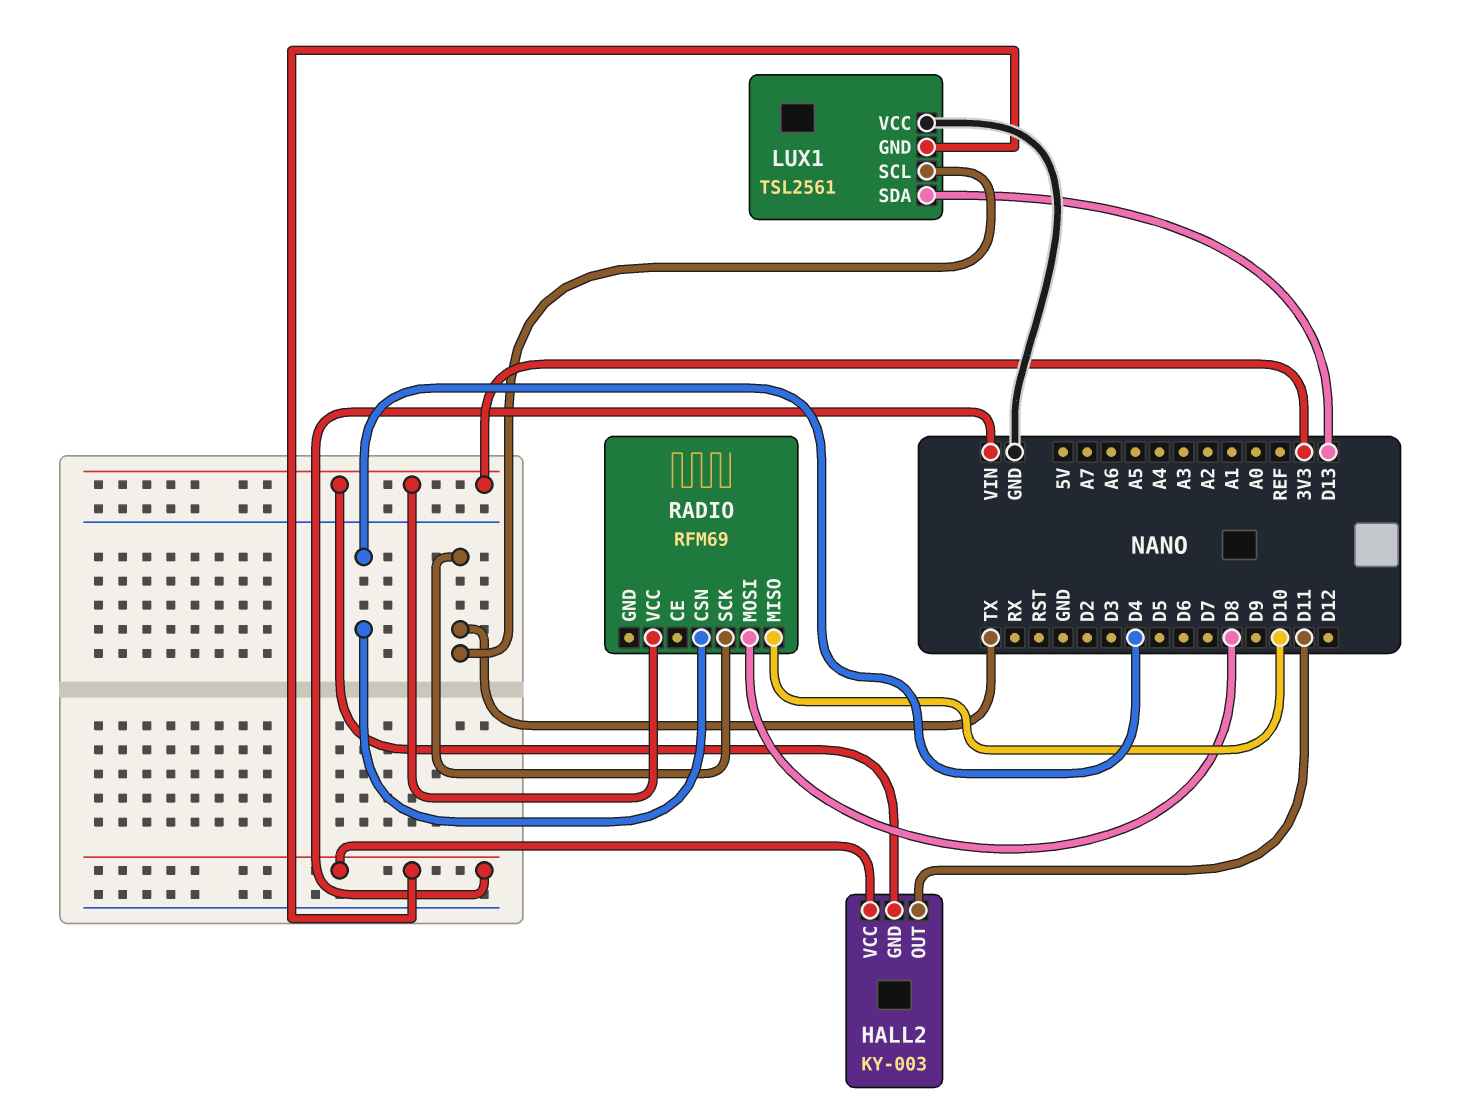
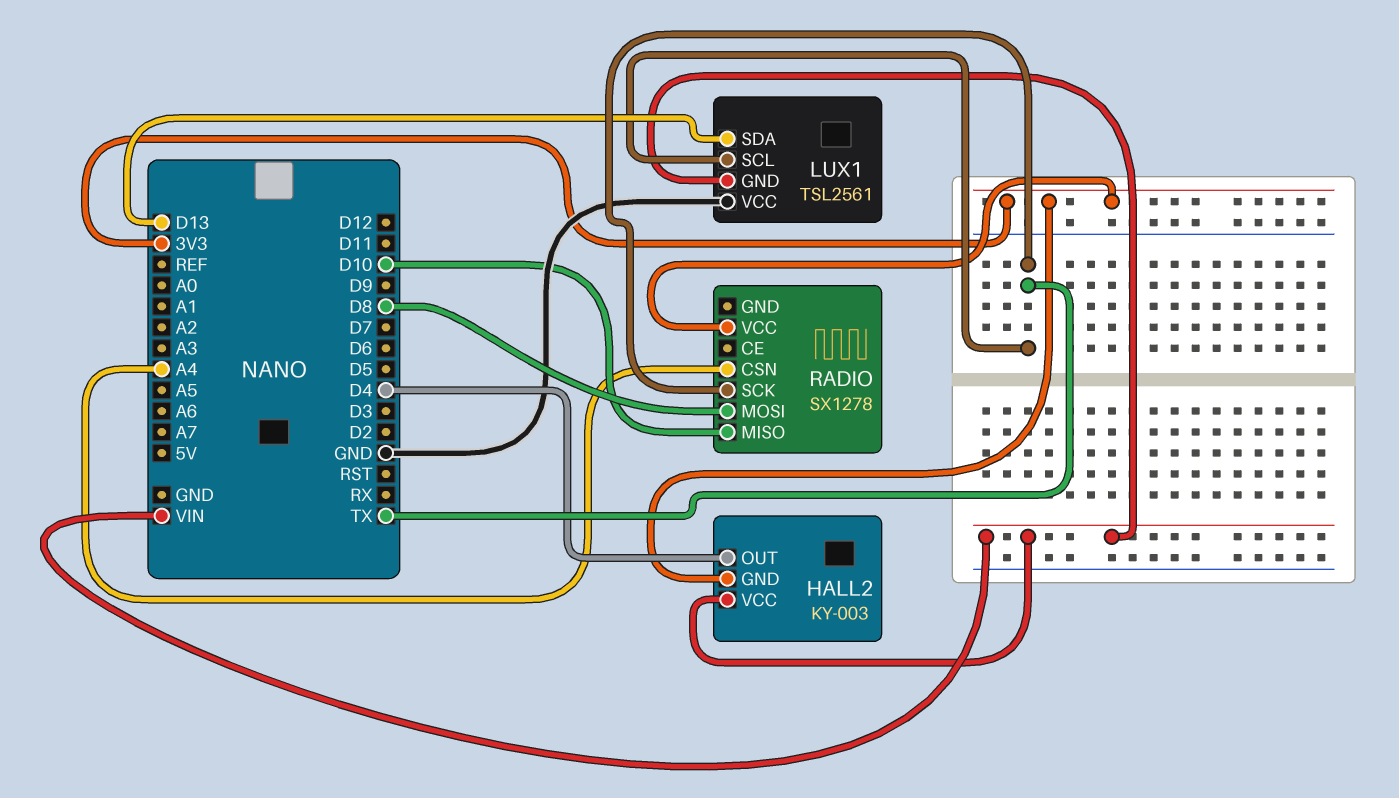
HALL2 pin OUT: D11 -> D4
RADIO: RFM69 -> SX1278
RADIO pin CSN: D4 -> A4

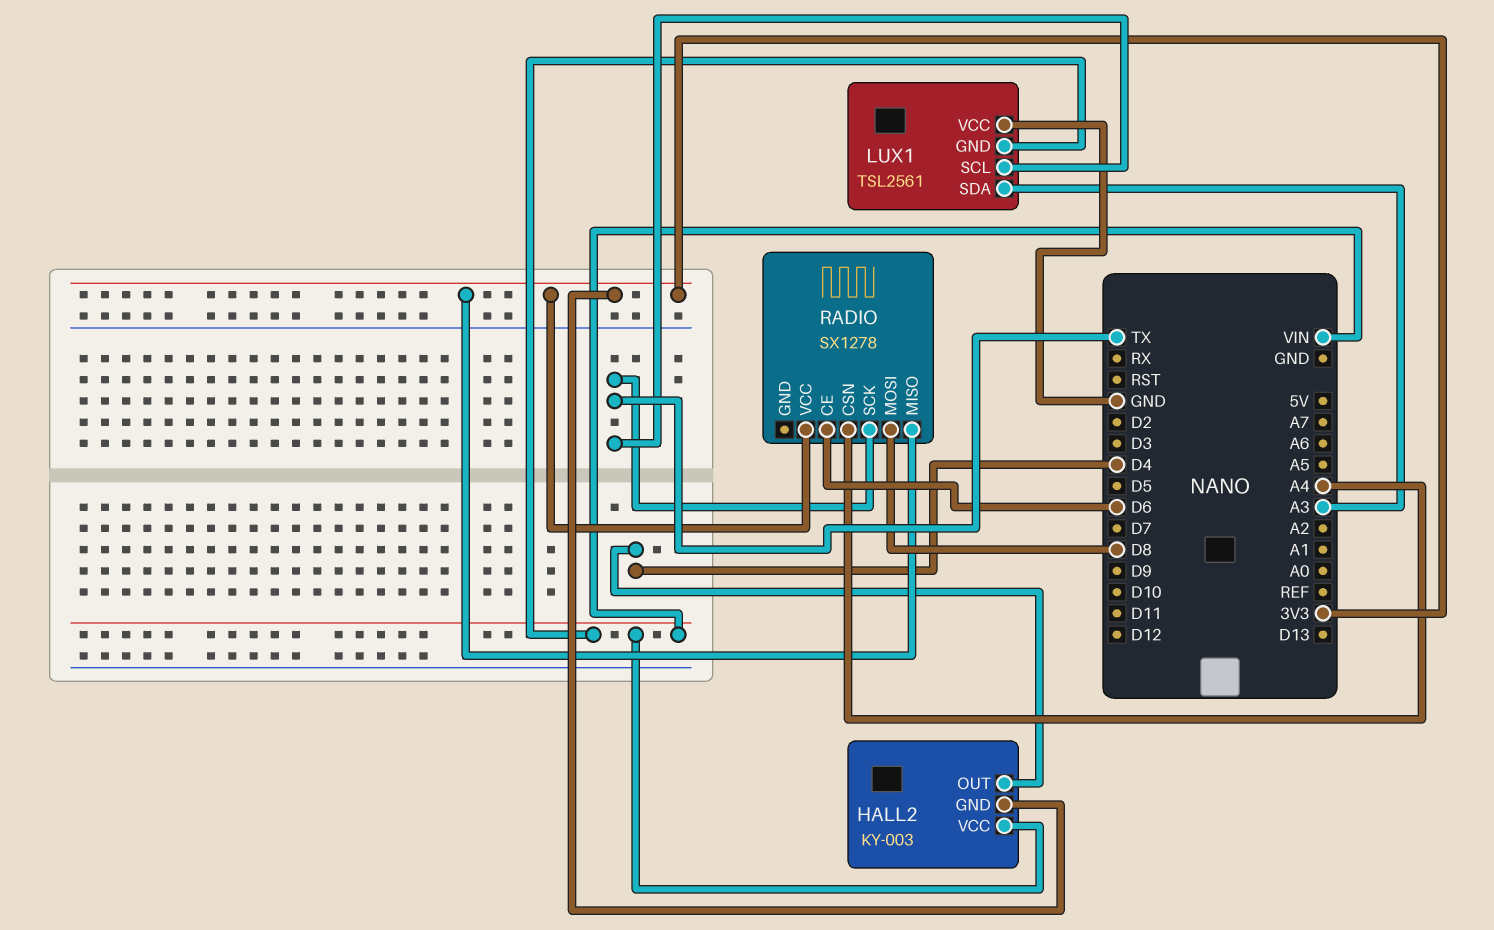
LUX1 pin SDA: D13 -> A3
RADIO pin CE: none -> D6
RADIO pin MISO: D10 -> 3V3

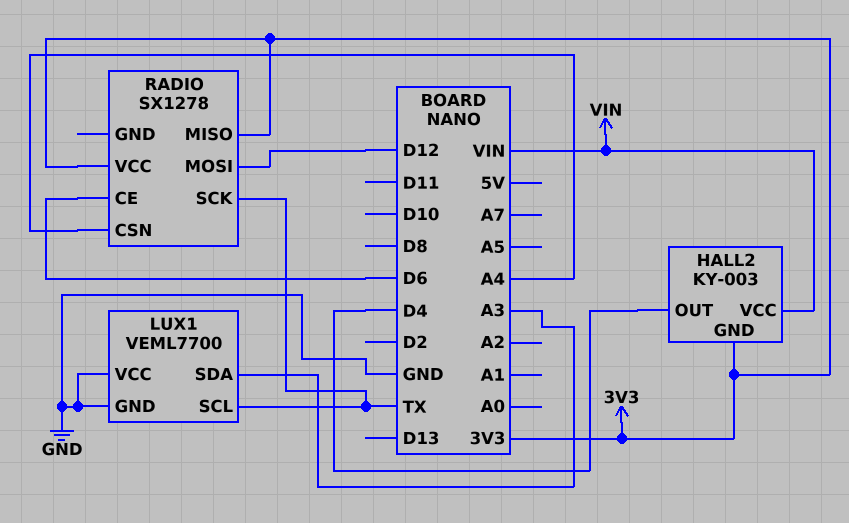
LUX1: TSL2561 -> VEML7700
LUX1 pin GND: VIN -> GND
RADIO pin MOSI: D8 -> D12

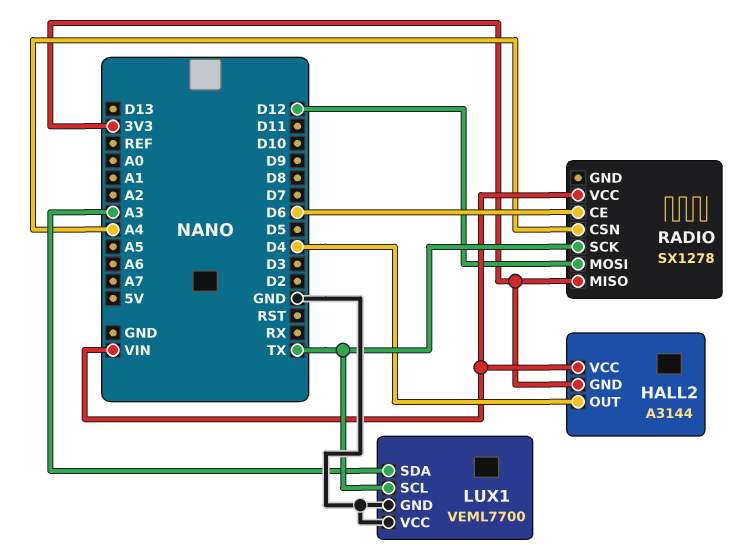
HALL2: KY-003 -> A3144
RADIO pin VCC: 3V3 -> VIN

